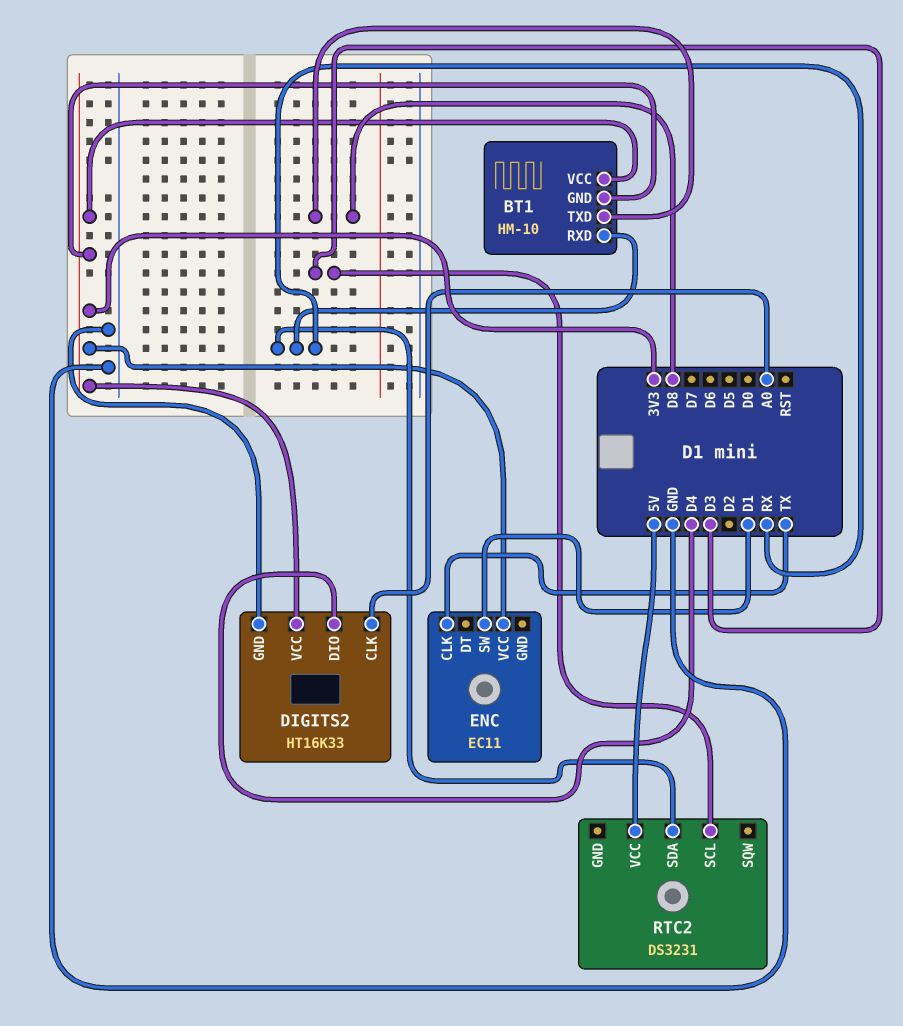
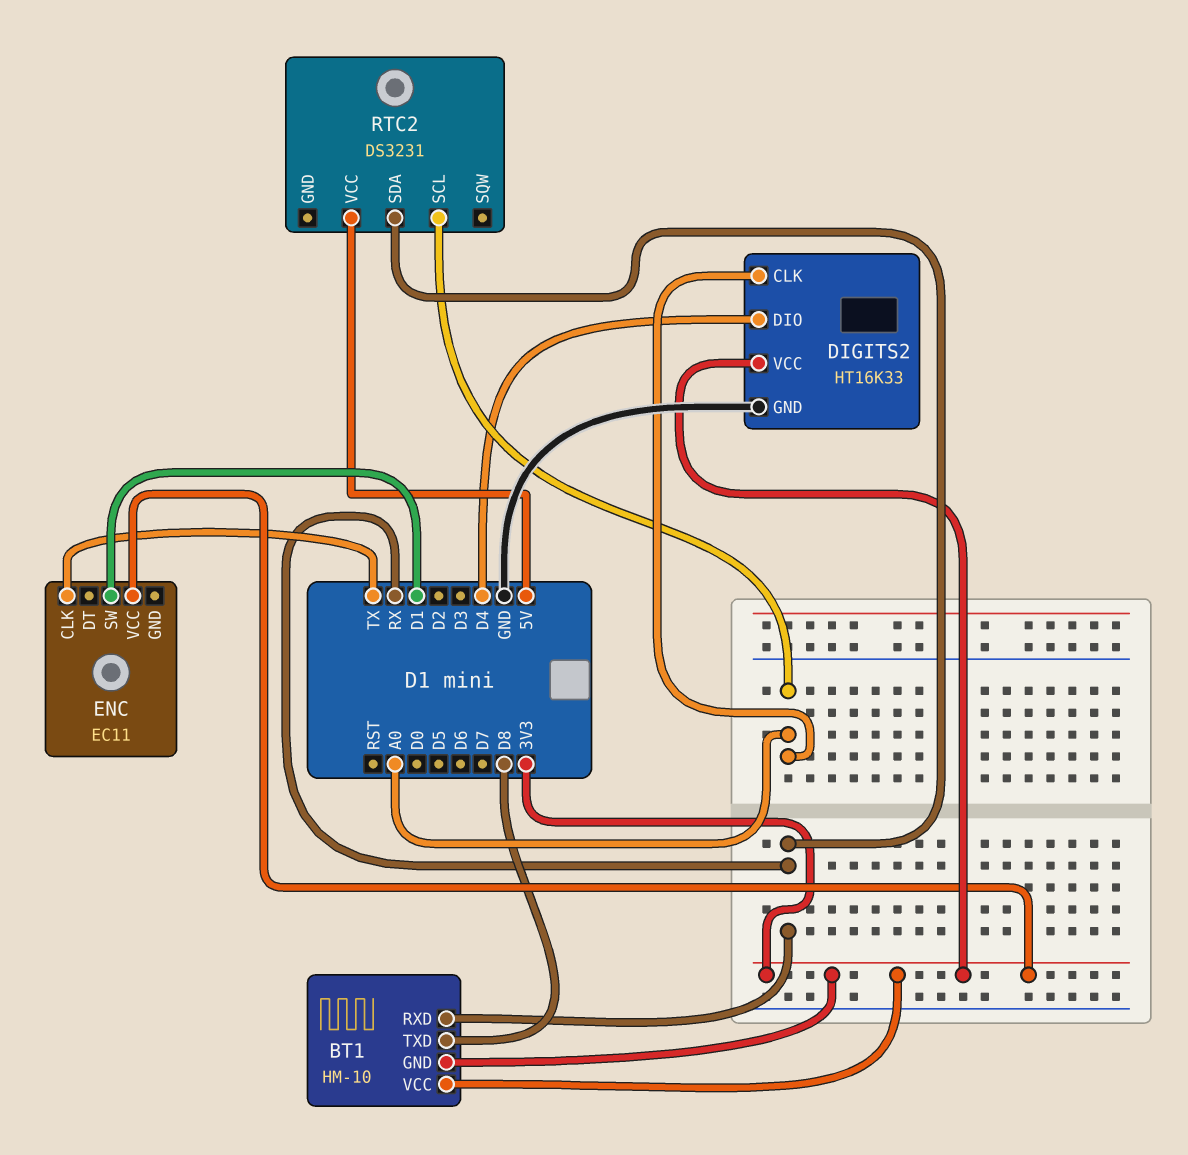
RTC2 pin SCL: D3 -> A0

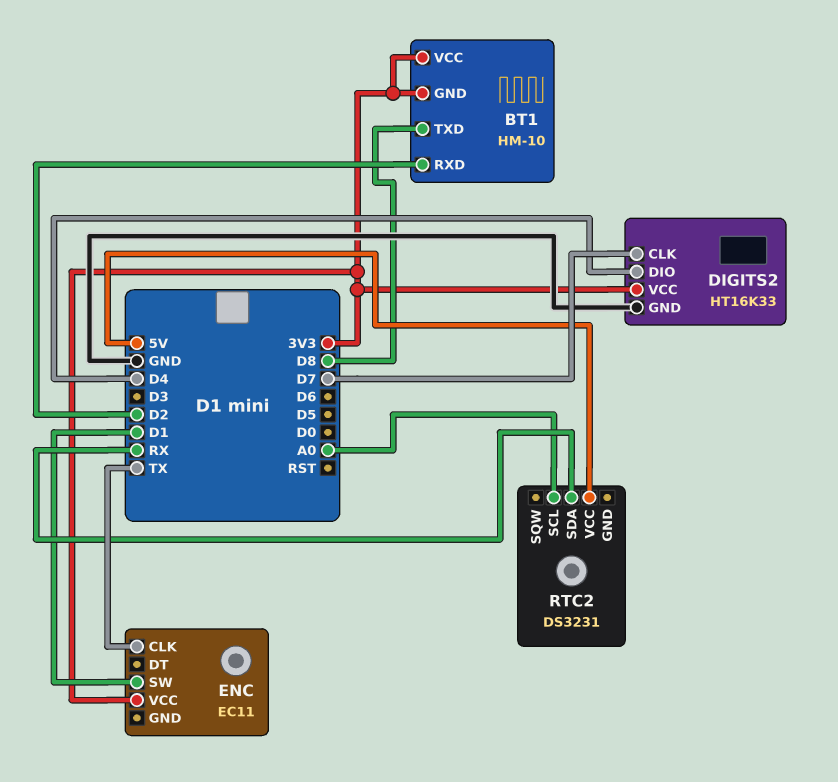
BT1 pin RXD: RX -> D2
DIGITS2 pin CLK: A0 -> D7

